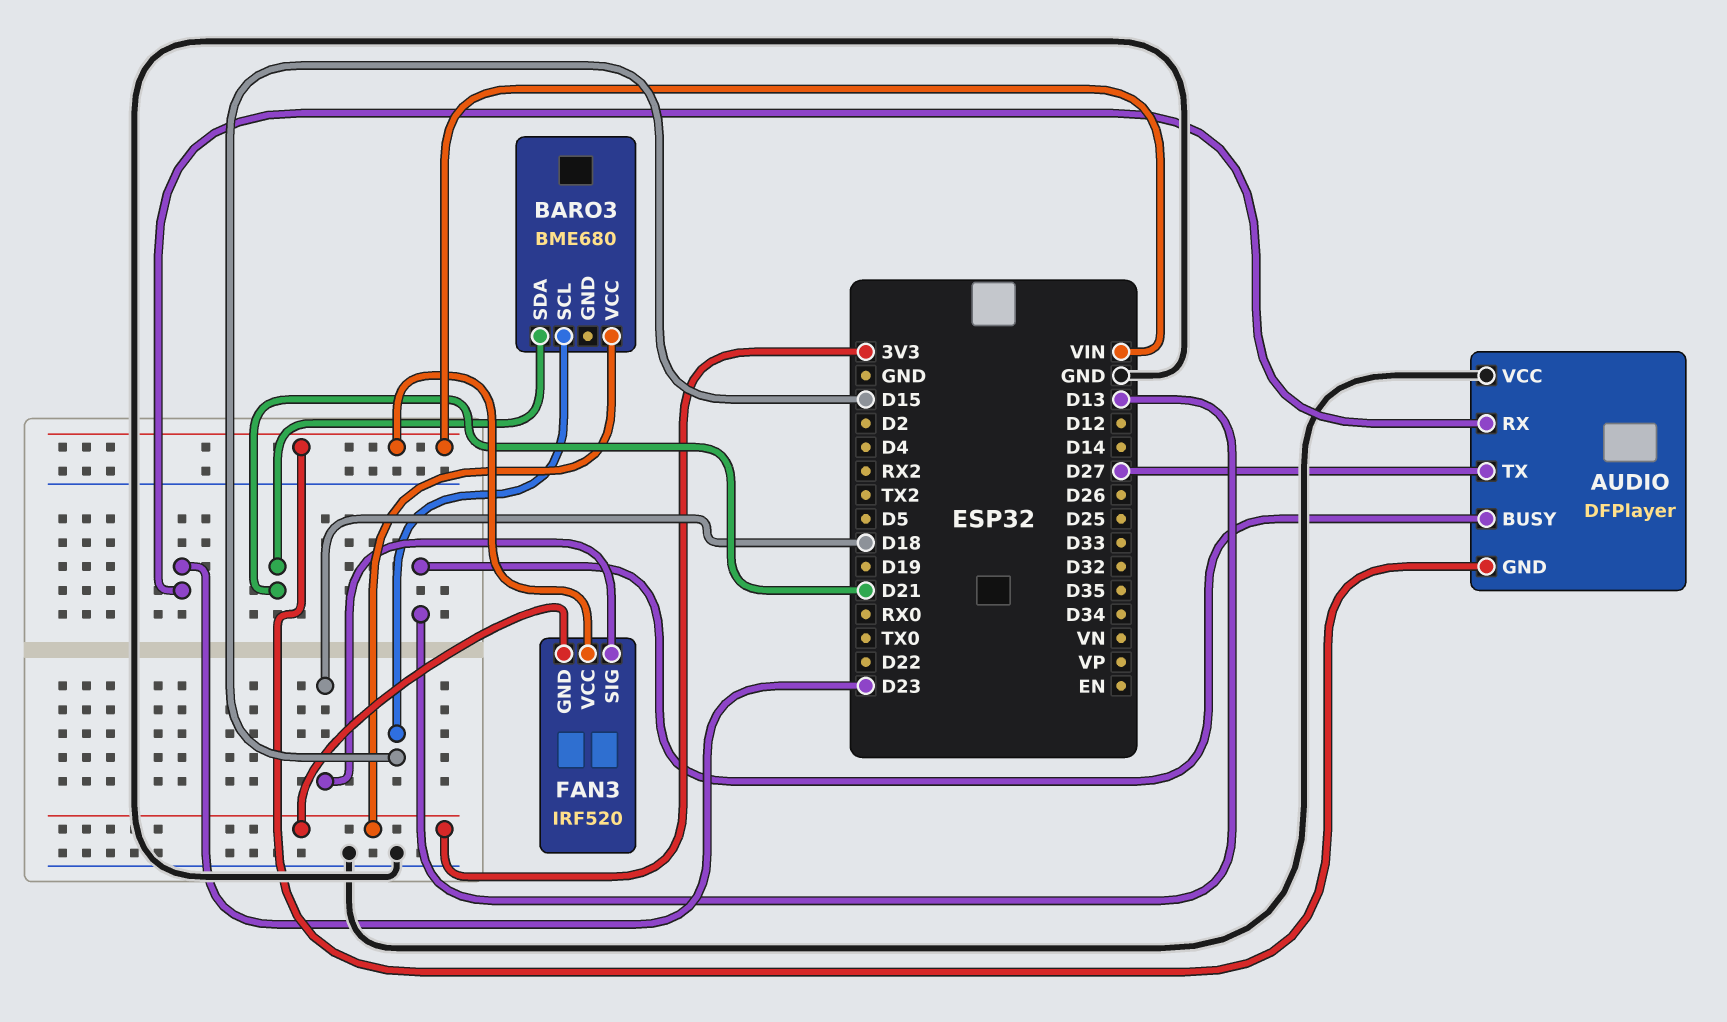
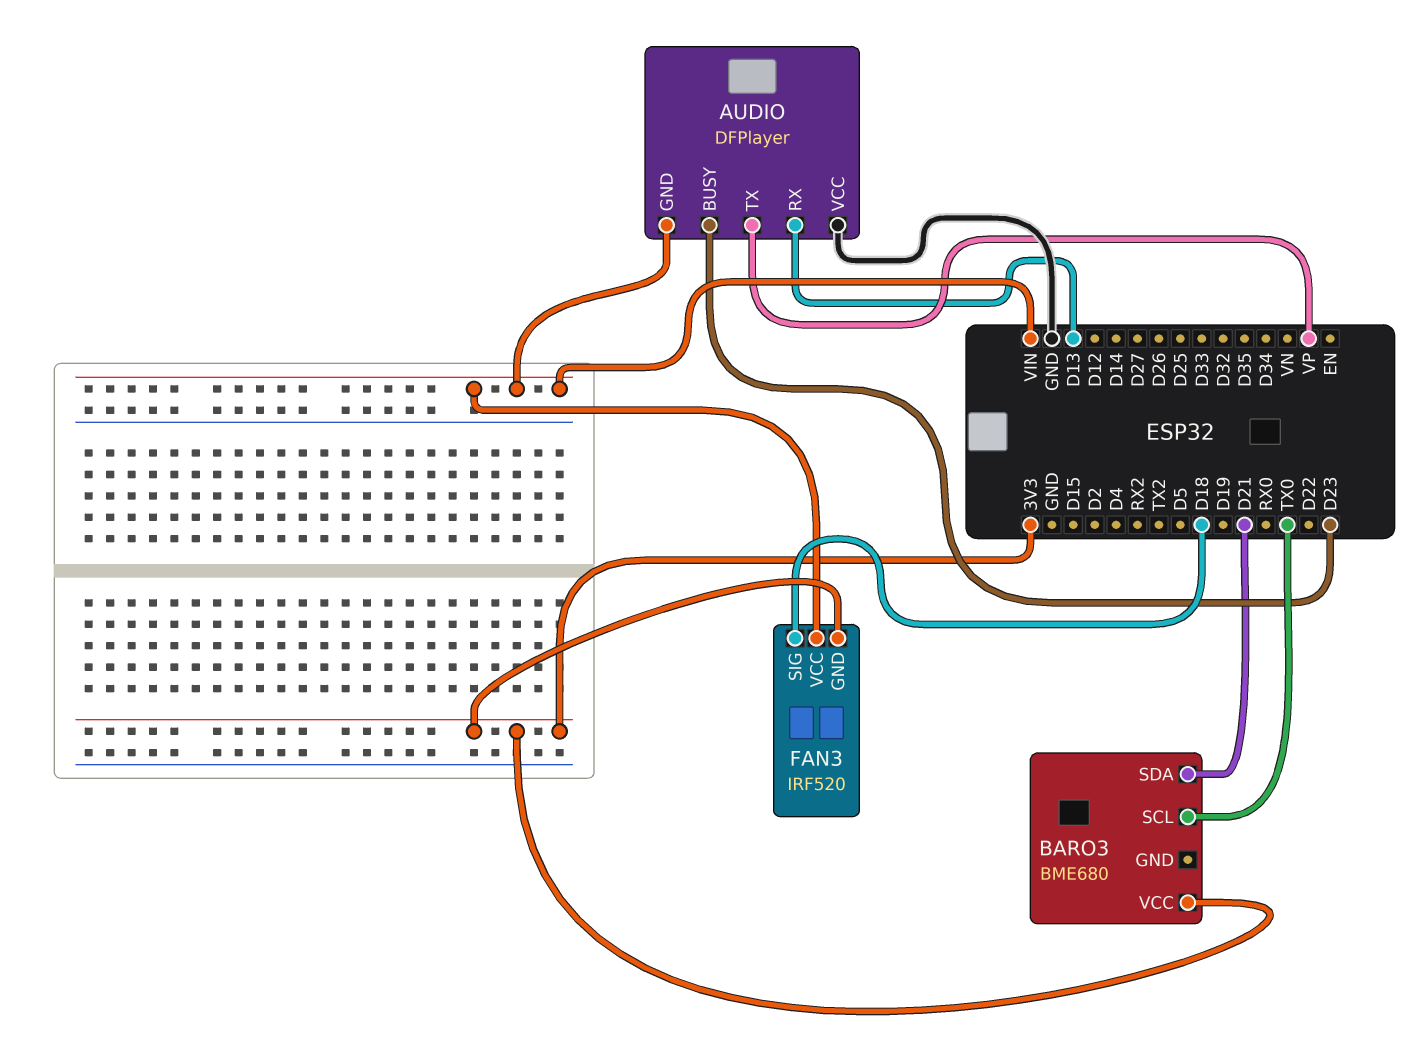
AUDIO pin BUSY: D13 -> D23
AUDIO pin RX: D23 -> D13
AUDIO pin TX: D27 -> VP
BARO3 pin SCL: D15 -> TX0

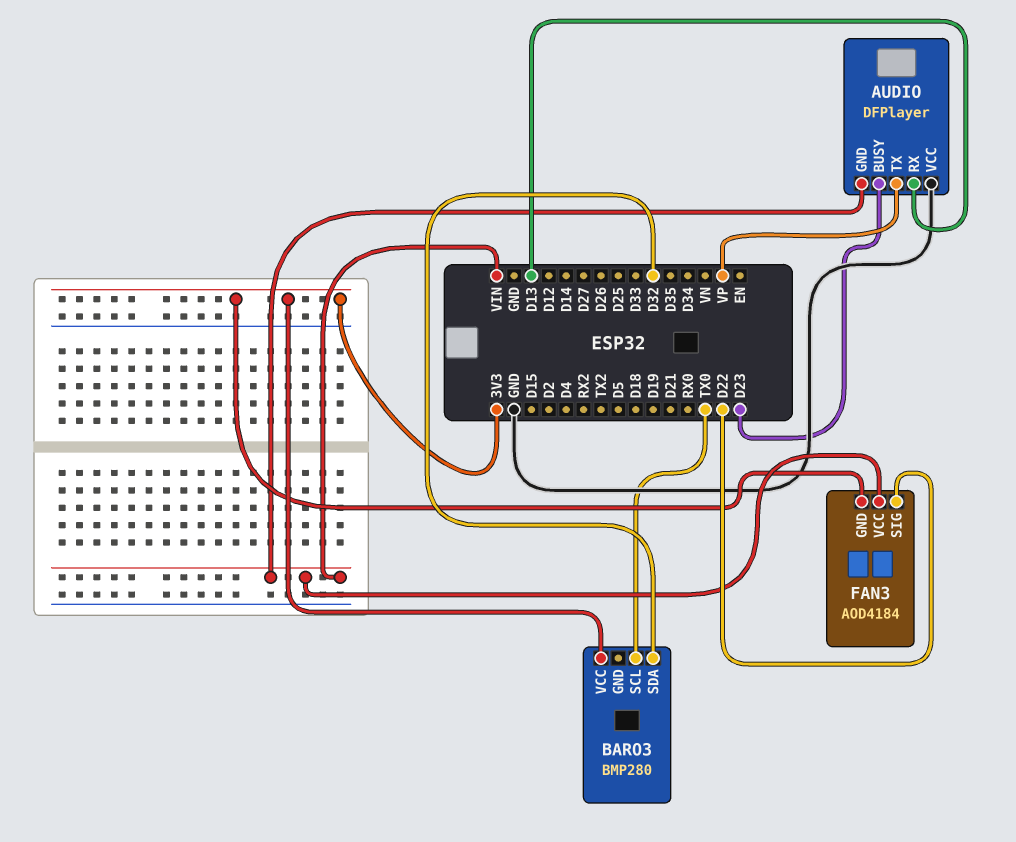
BARO3: BME680 -> BMP280
BARO3 pin SDA: D21 -> D32
FAN3: IRF520 -> AOD4184
FAN3 pin SIG: D18 -> D22

